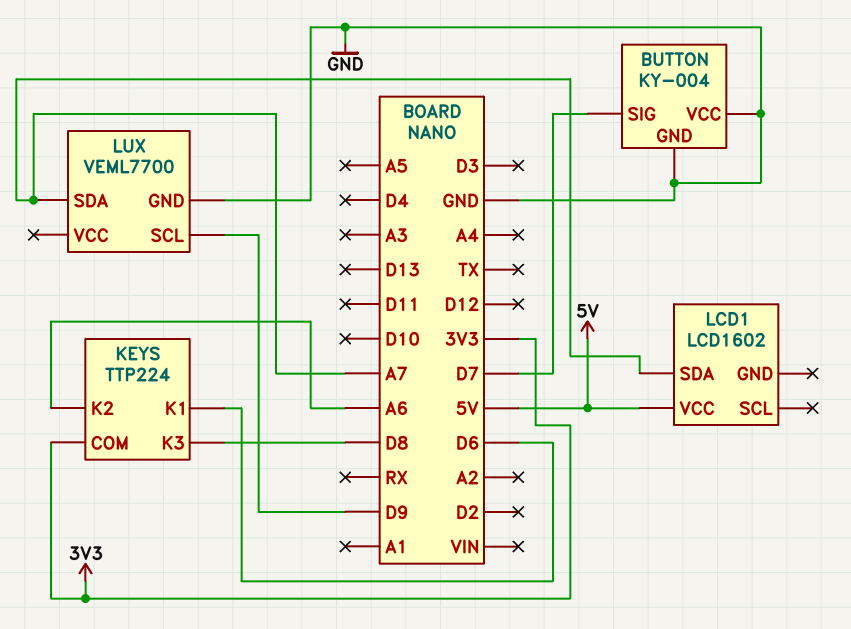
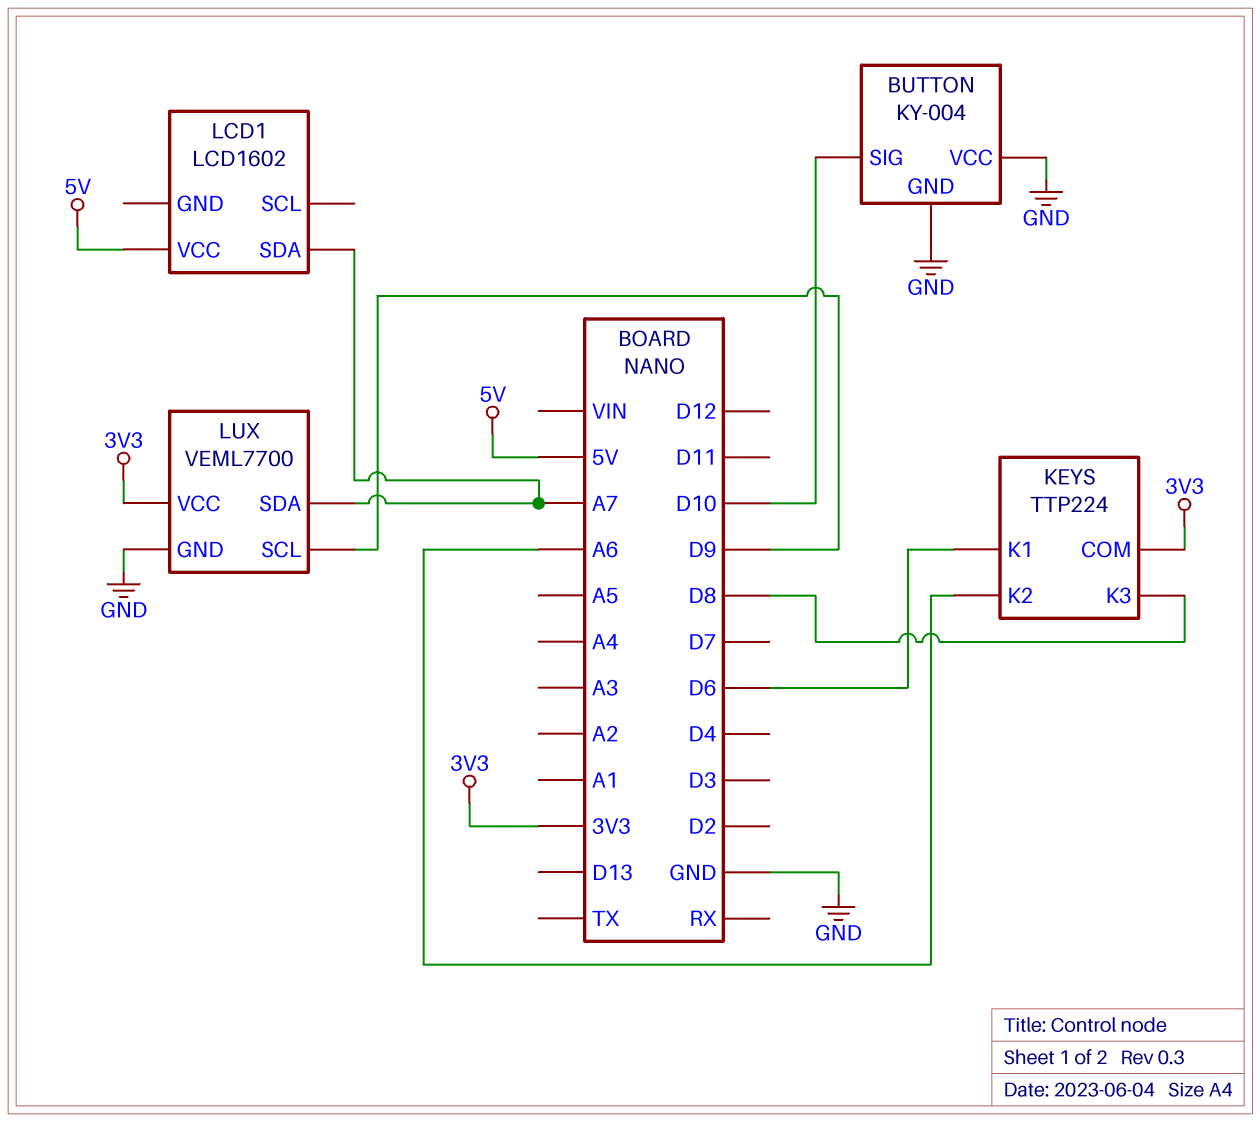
BUTTON pin SIG: D7 -> D10
LUX pin VCC: none -> 3V3

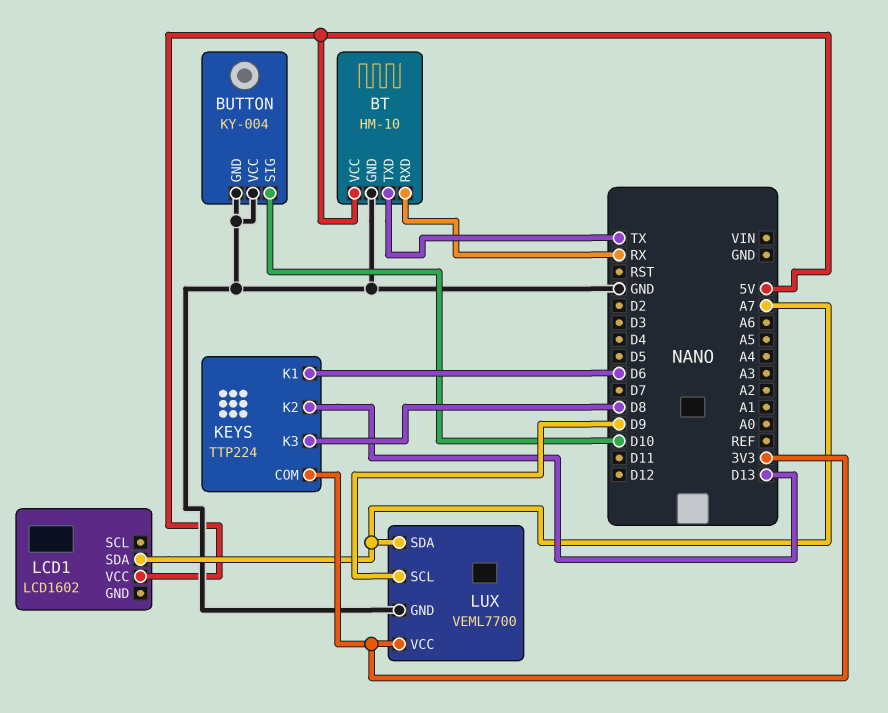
BT: none -> HM-10
BT pin GND: none -> GND
BT pin RXD: none -> RX
BT pin TXD: none -> TX
BT pin VCC: none -> 5V
KEYS pin K2: A6 -> D13

